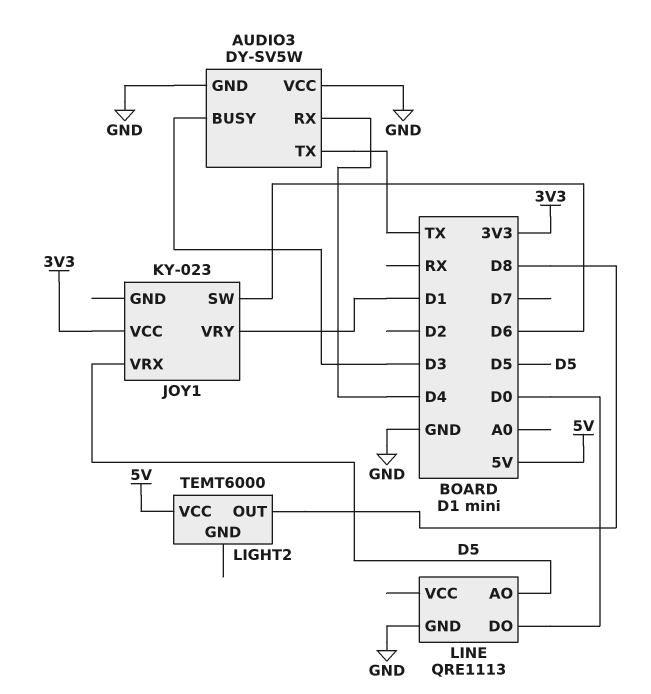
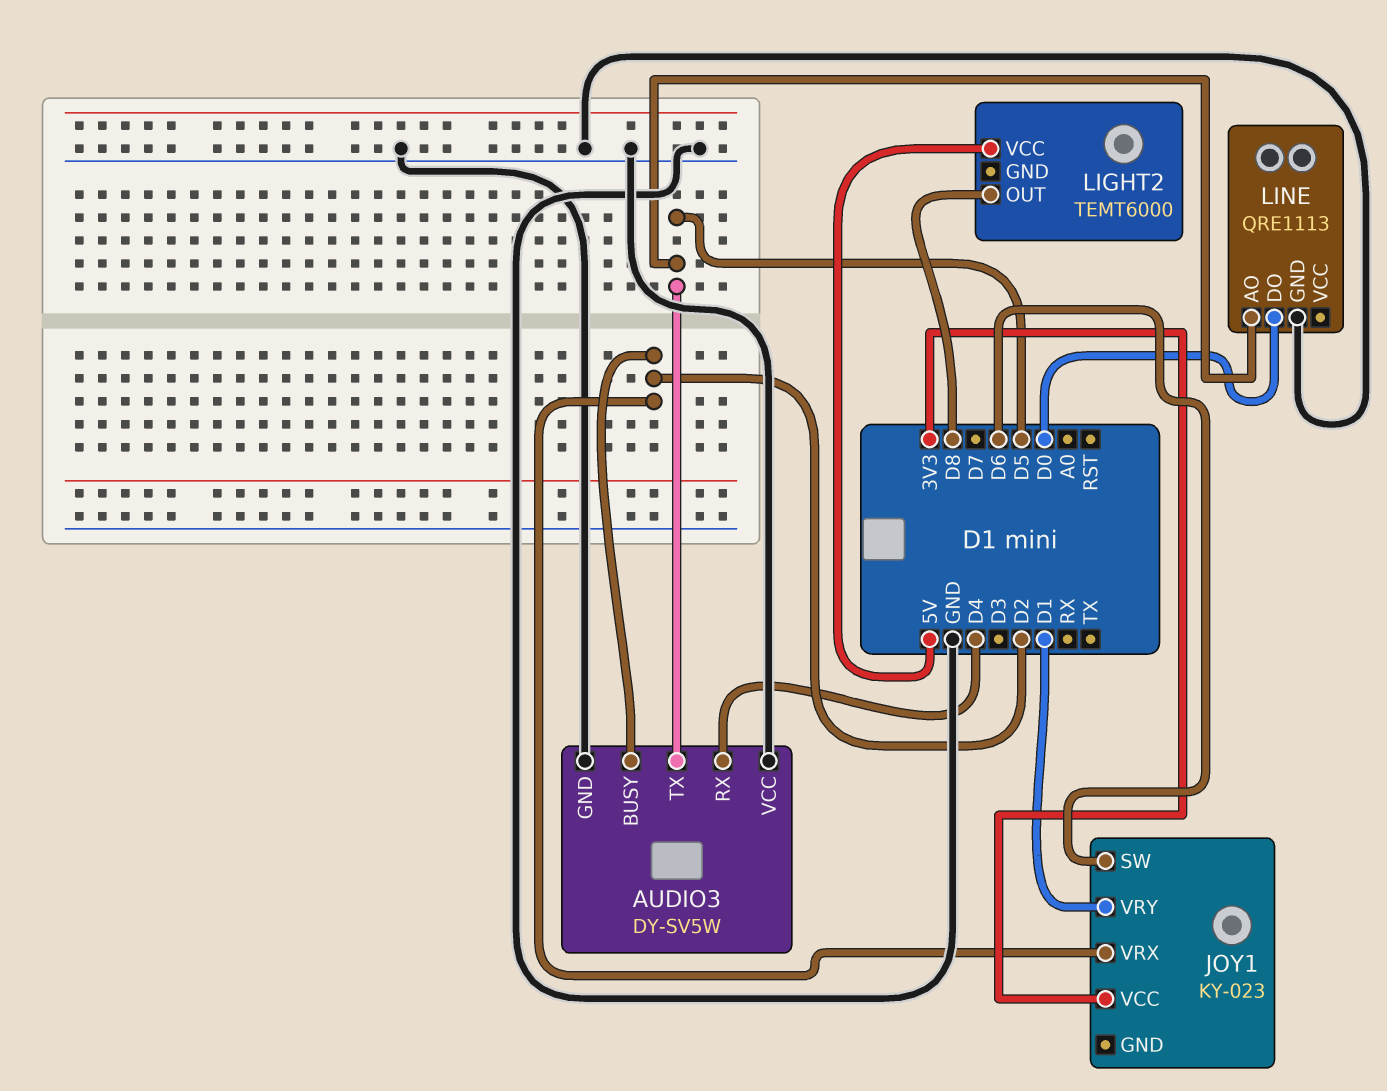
AUDIO3 pin BUSY: D3 -> D2
AUDIO3 pin TX: TX -> D5
JOY1 pin VRX: D5 -> D2

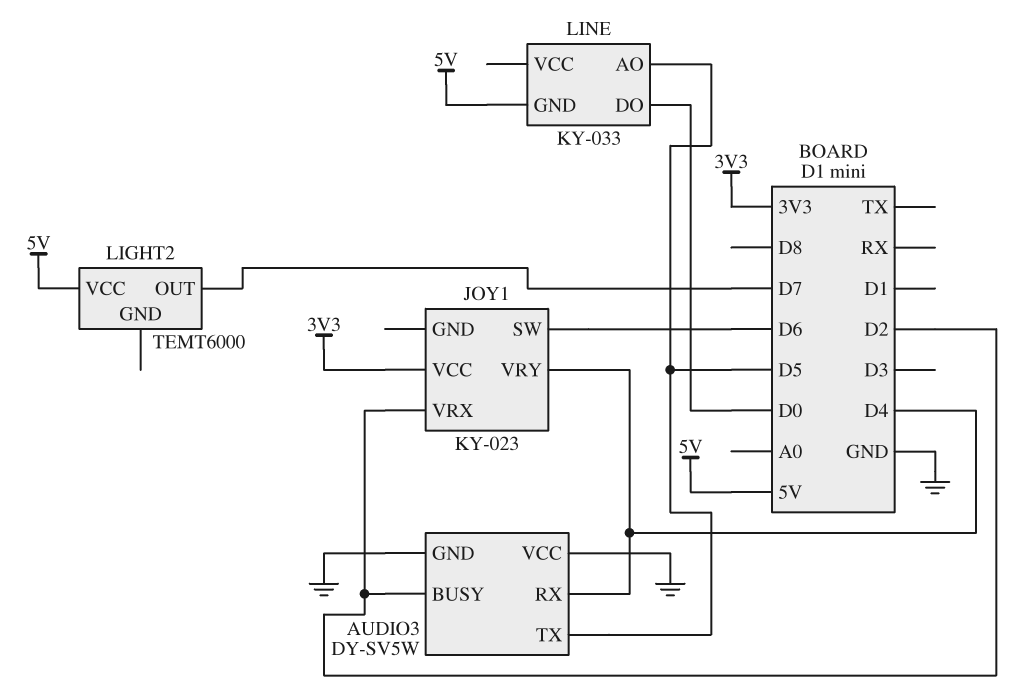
JOY1 pin VRY: D1 -> D4
LIGHT2 pin OUT: D8 -> D7
LINE: QRE1113 -> KY-033
LINE pin GND: GND -> 5V

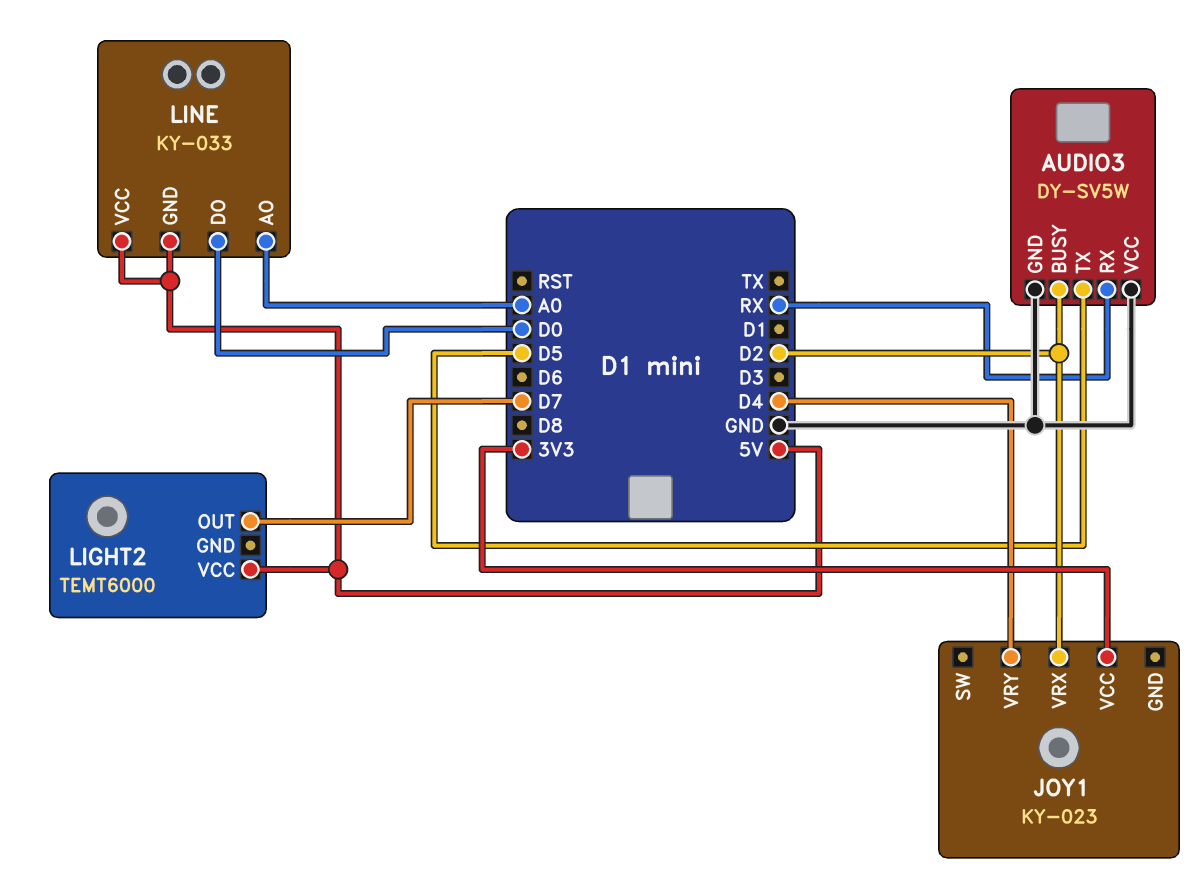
AUDIO3 pin RX: D4 -> RX
JOY1 pin SW: D6 -> none
LINE pin AO: D5 -> A0
LINE pin VCC: none -> 5V

